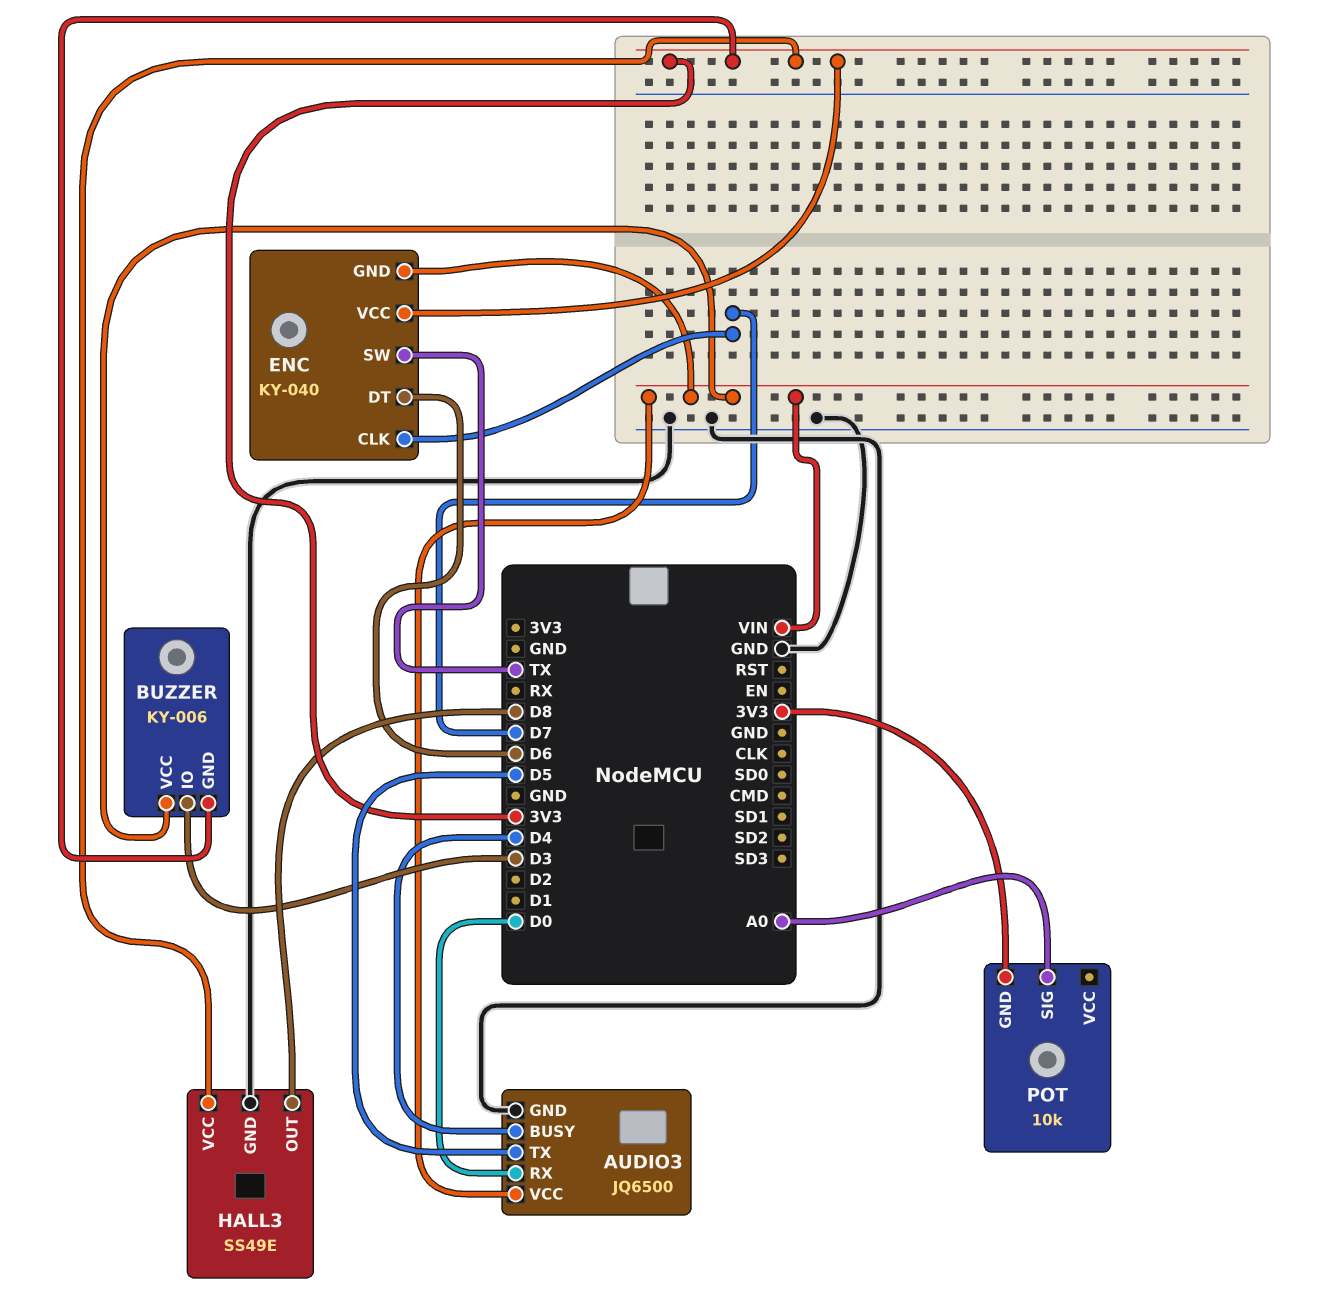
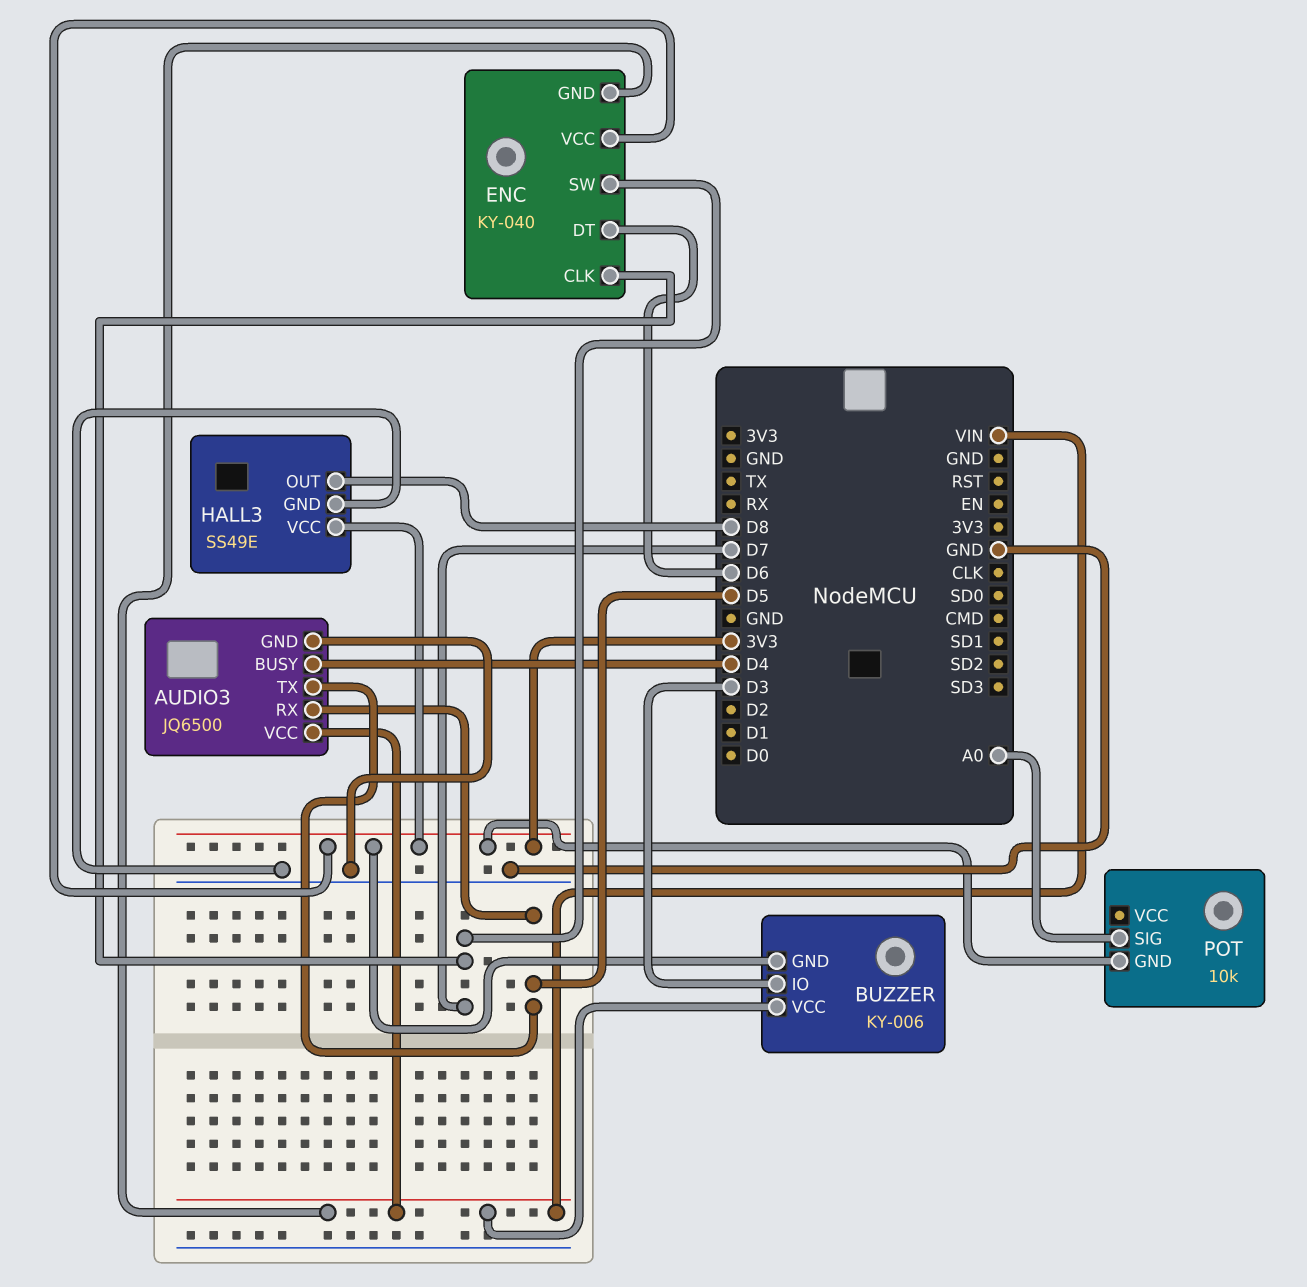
AUDIO3 pin RX: D0 -> D5
ENC pin SW: TX -> D7

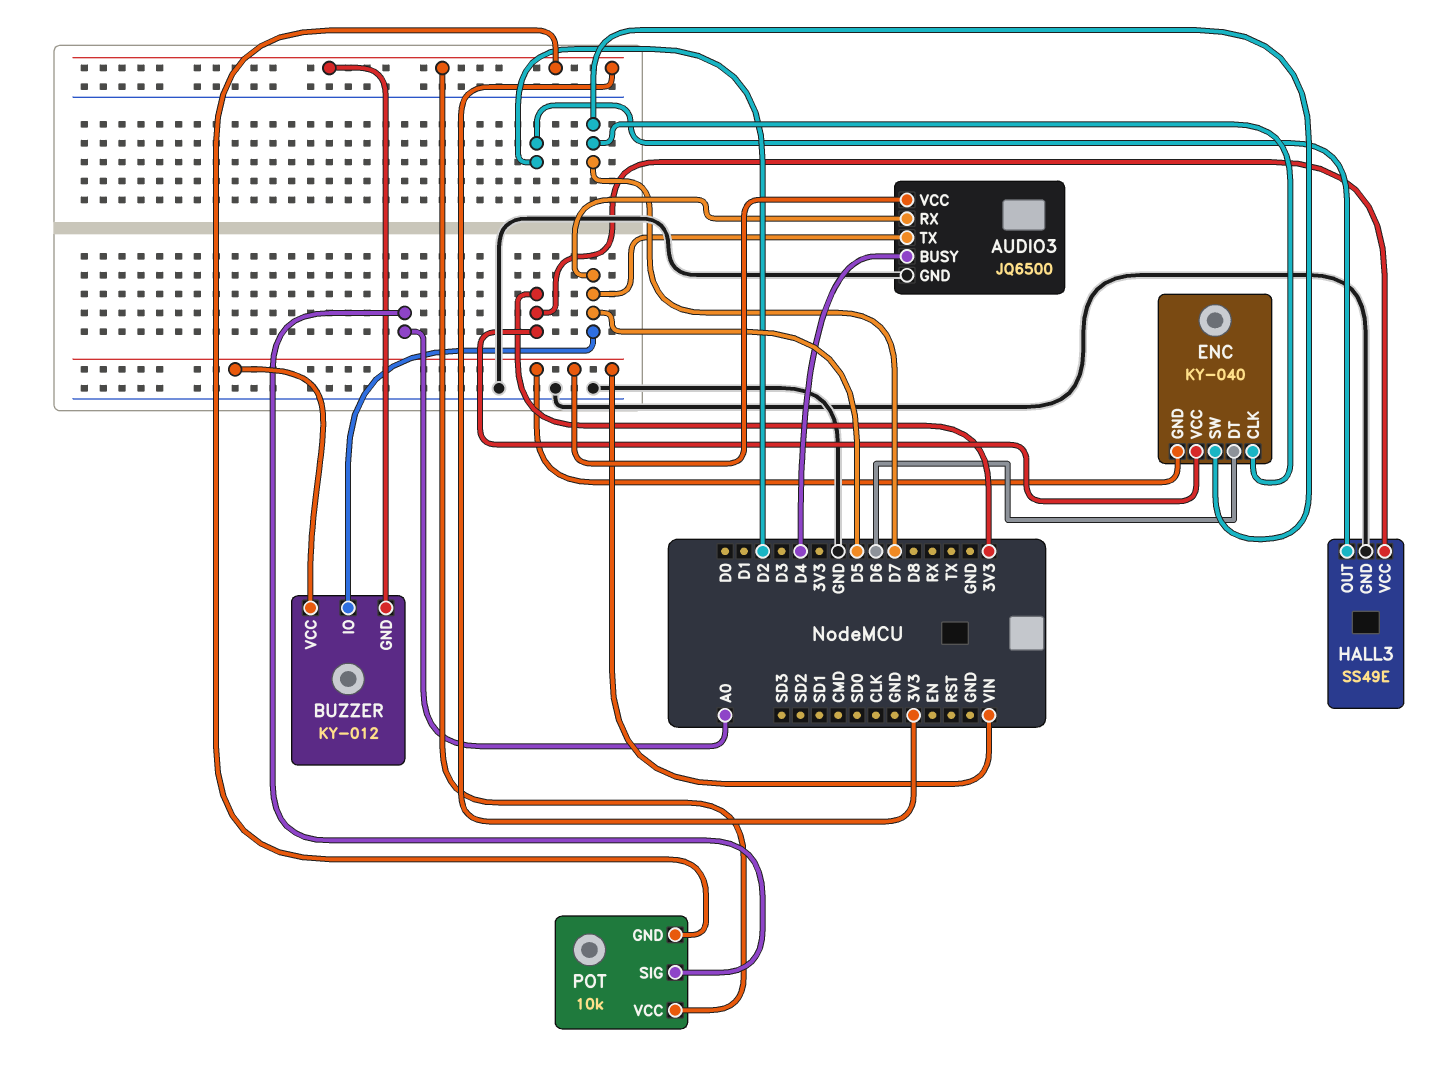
BUZZER: KY-006 -> KY-012
BUZZER pin IO: D3 -> D5
HALL3 pin OUT: D8 -> D2
POT pin VCC: none -> 3V3

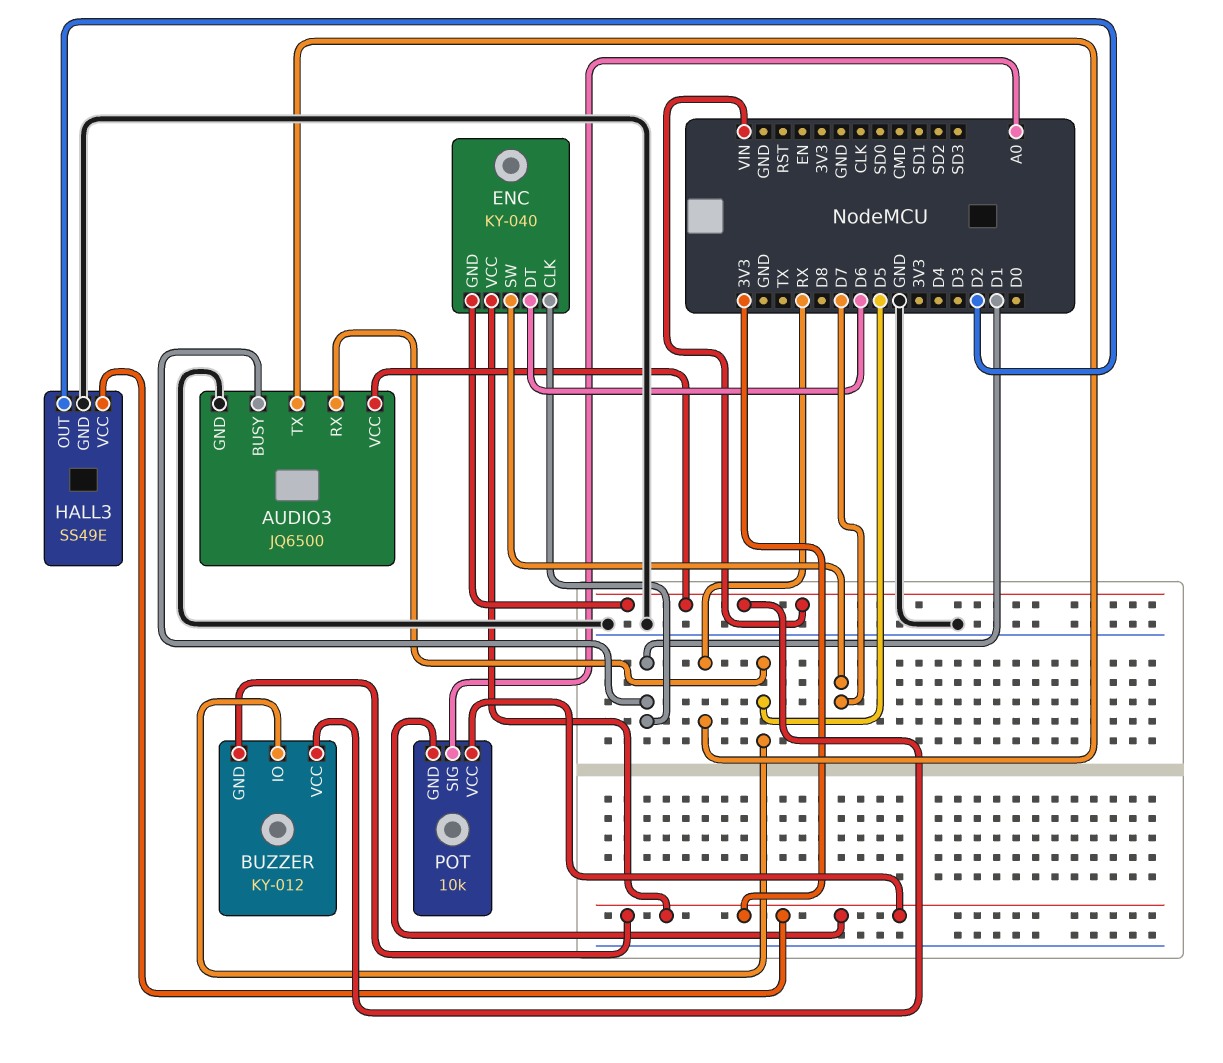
AUDIO3 pin BUSY: D4 -> D1
AUDIO3 pin TX: D5 -> RX
ENC pin CLK: D7 -> D1

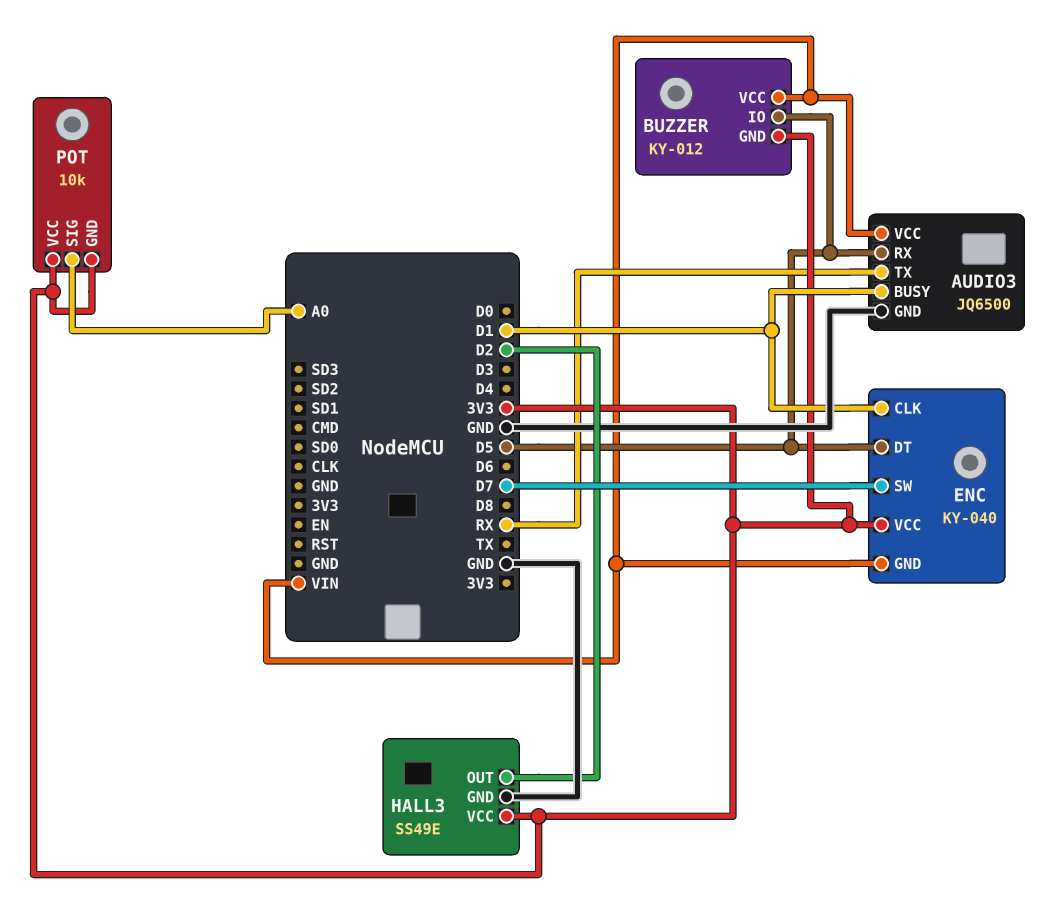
ENC pin DT: D6 -> D5

